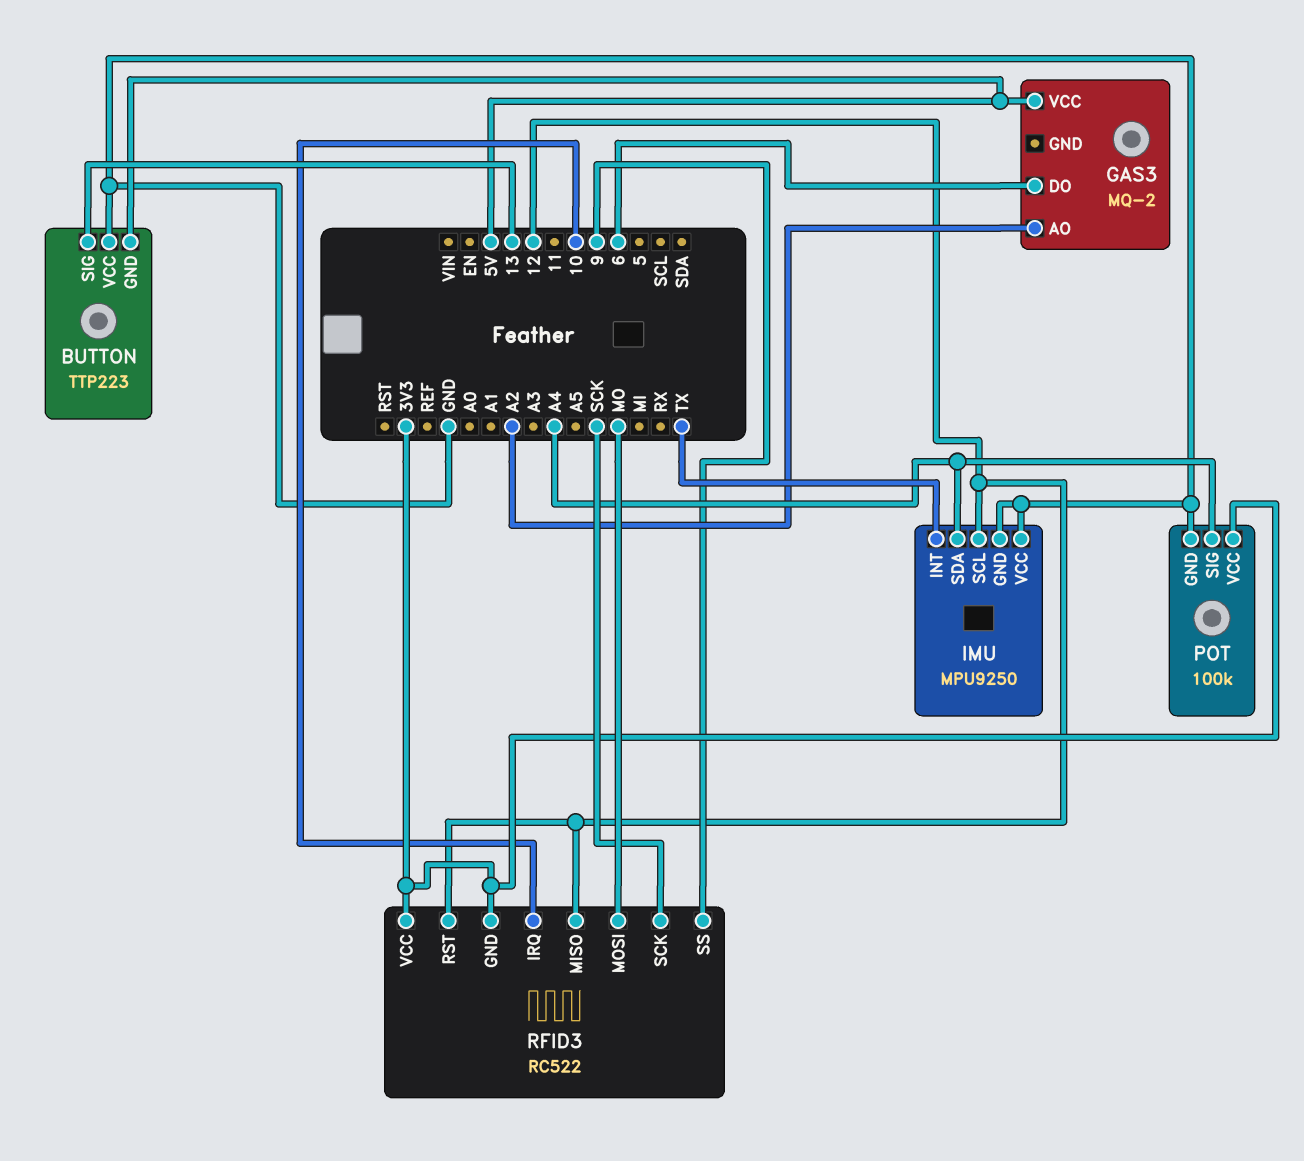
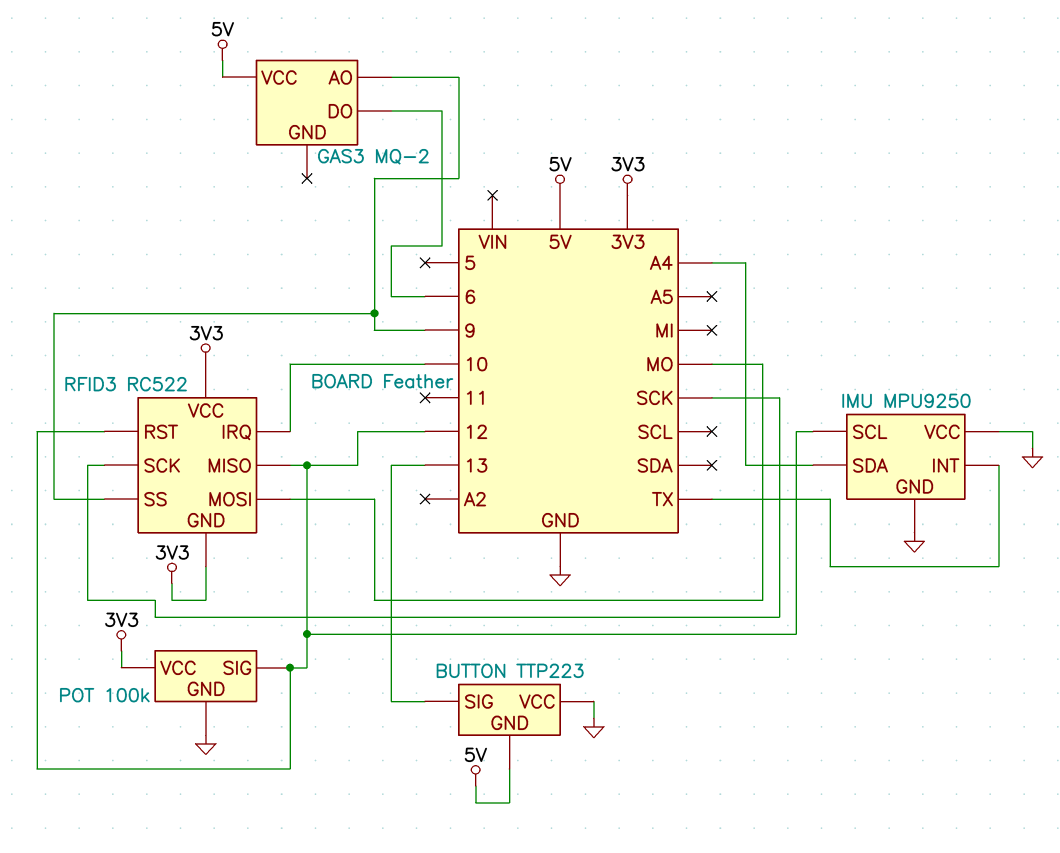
GAS3 pin AO: A2 -> 9
POT pin SIG: A4 -> 12

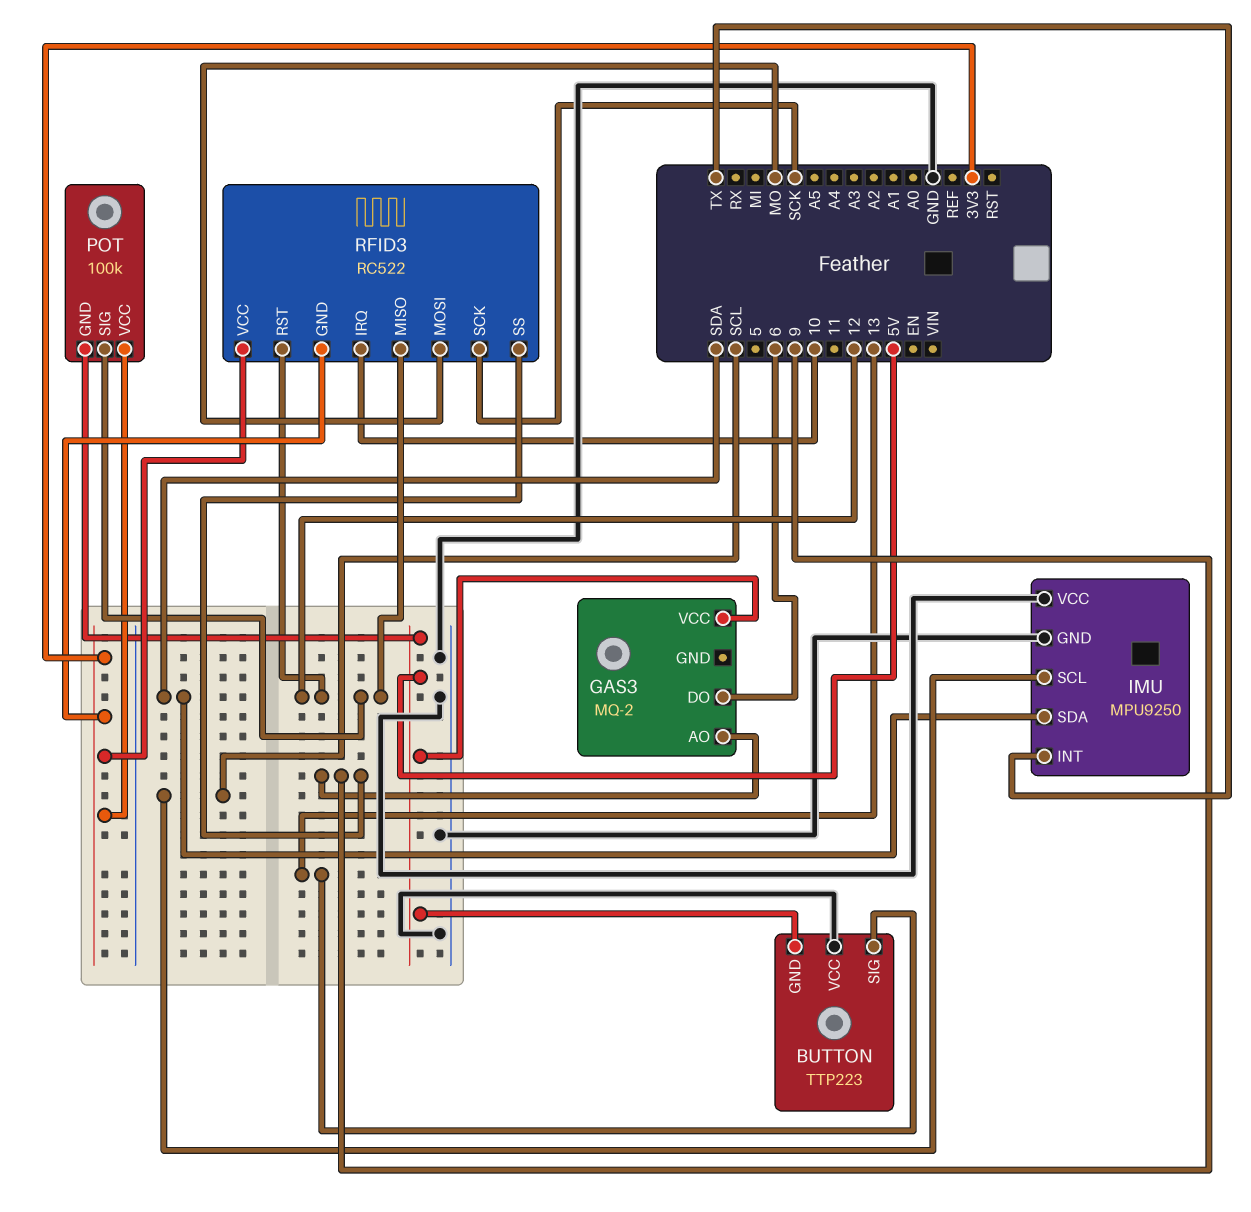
IMU pin SCL: 12 -> SCL
IMU pin SDA: A4 -> SDA
POT pin GND: GND -> 5V

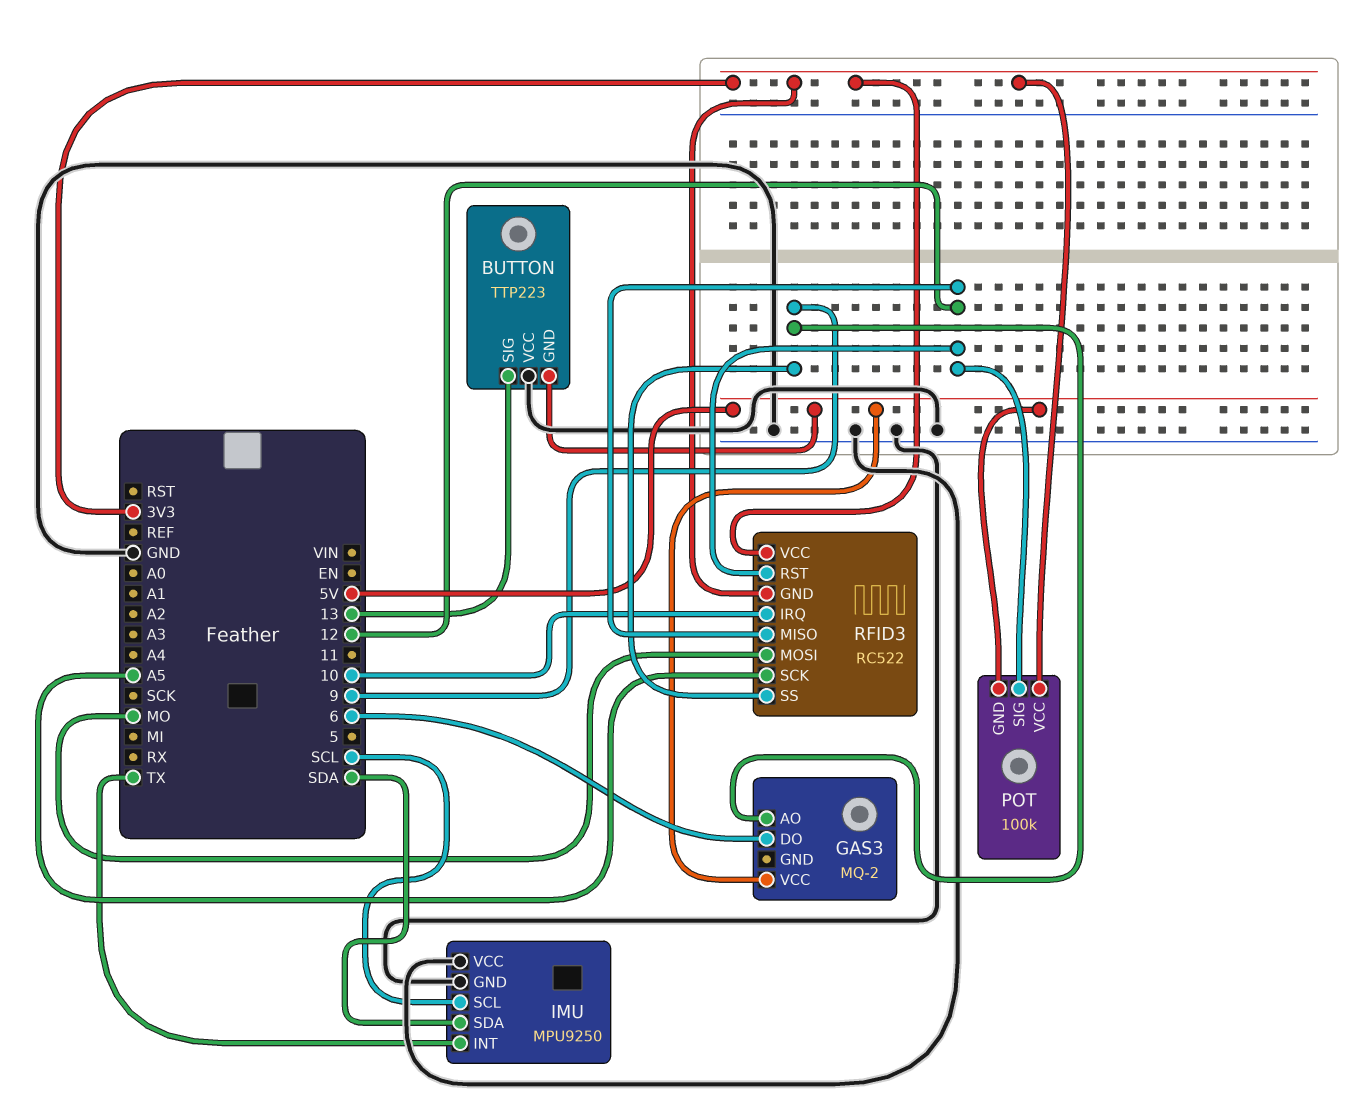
RFID3 pin SCK: SCK -> A5

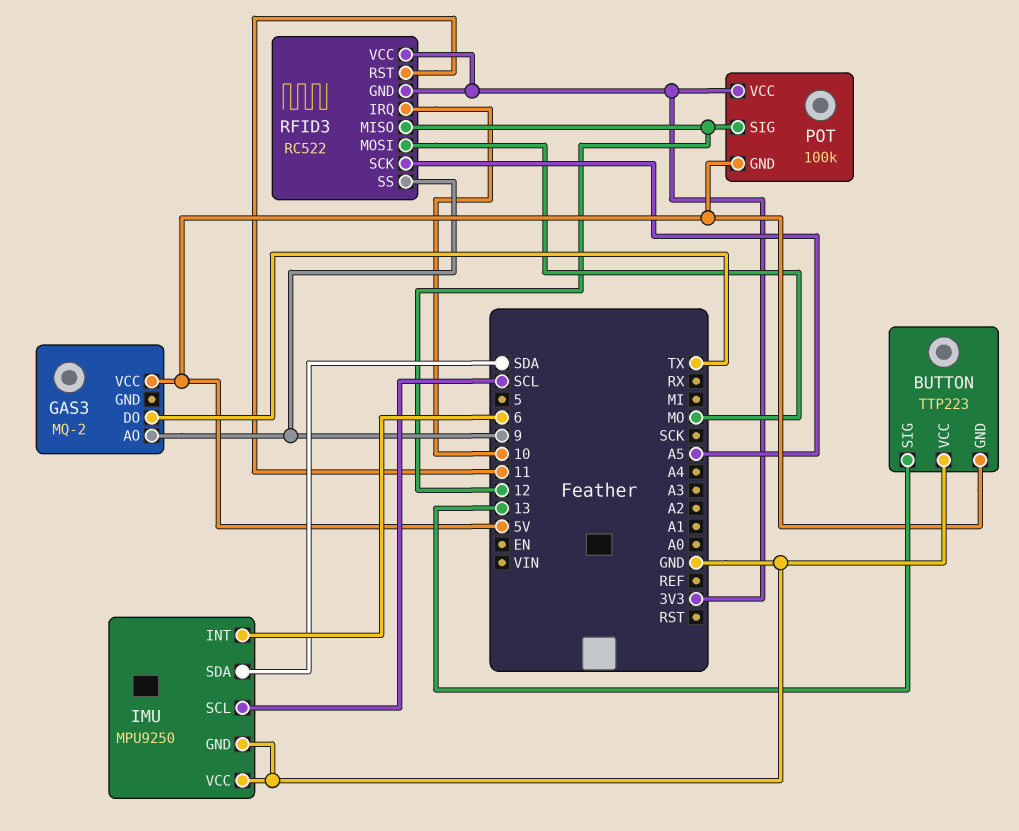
GAS3 pin DO: 6 -> TX
IMU pin INT: TX -> 6
RFID3 pin RST: 12 -> 11

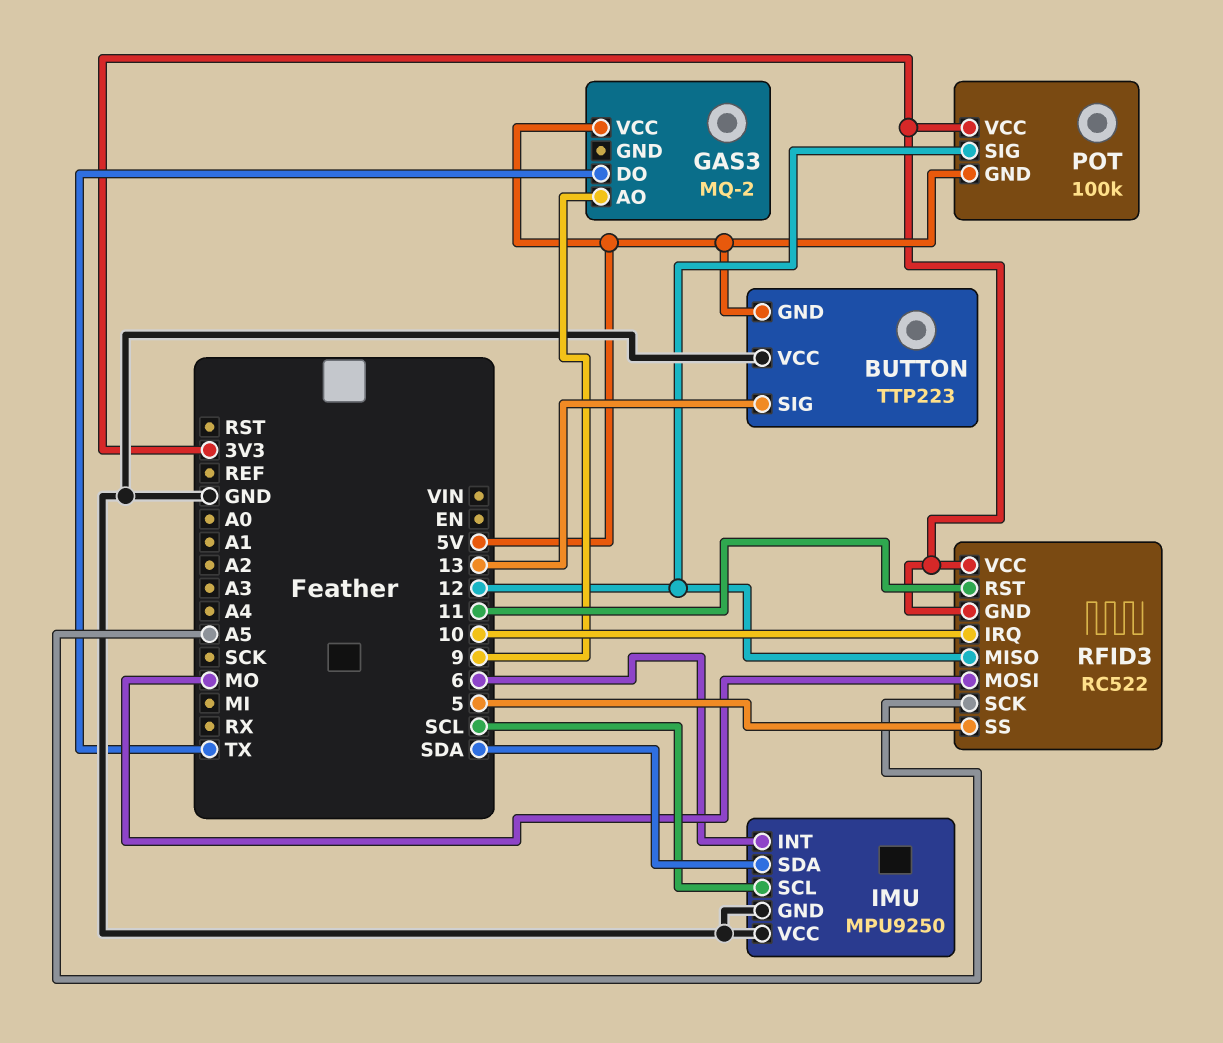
RFID3 pin SS: 9 -> 5

